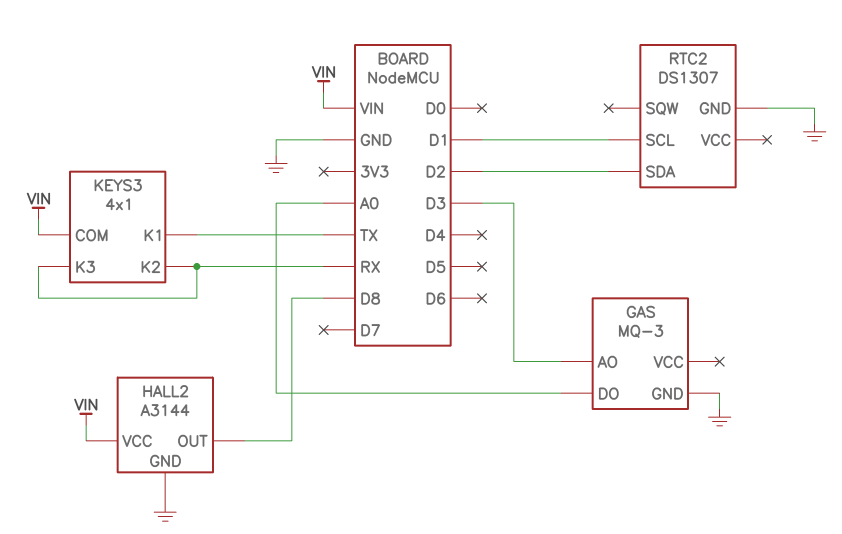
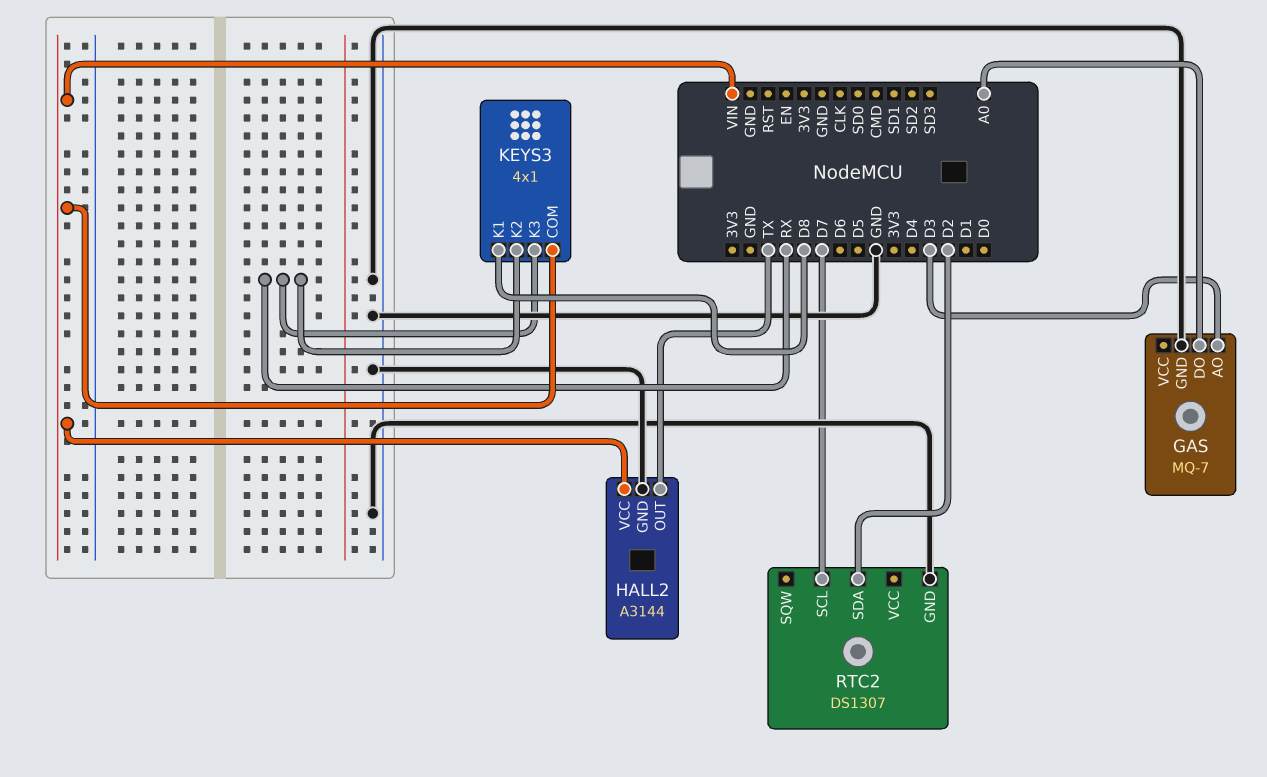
GAS: MQ-3 -> MQ-7
HALL2 pin OUT: D8 -> TX
KEYS3 pin K1: TX -> D8
RTC2 pin SCL: D1 -> D7

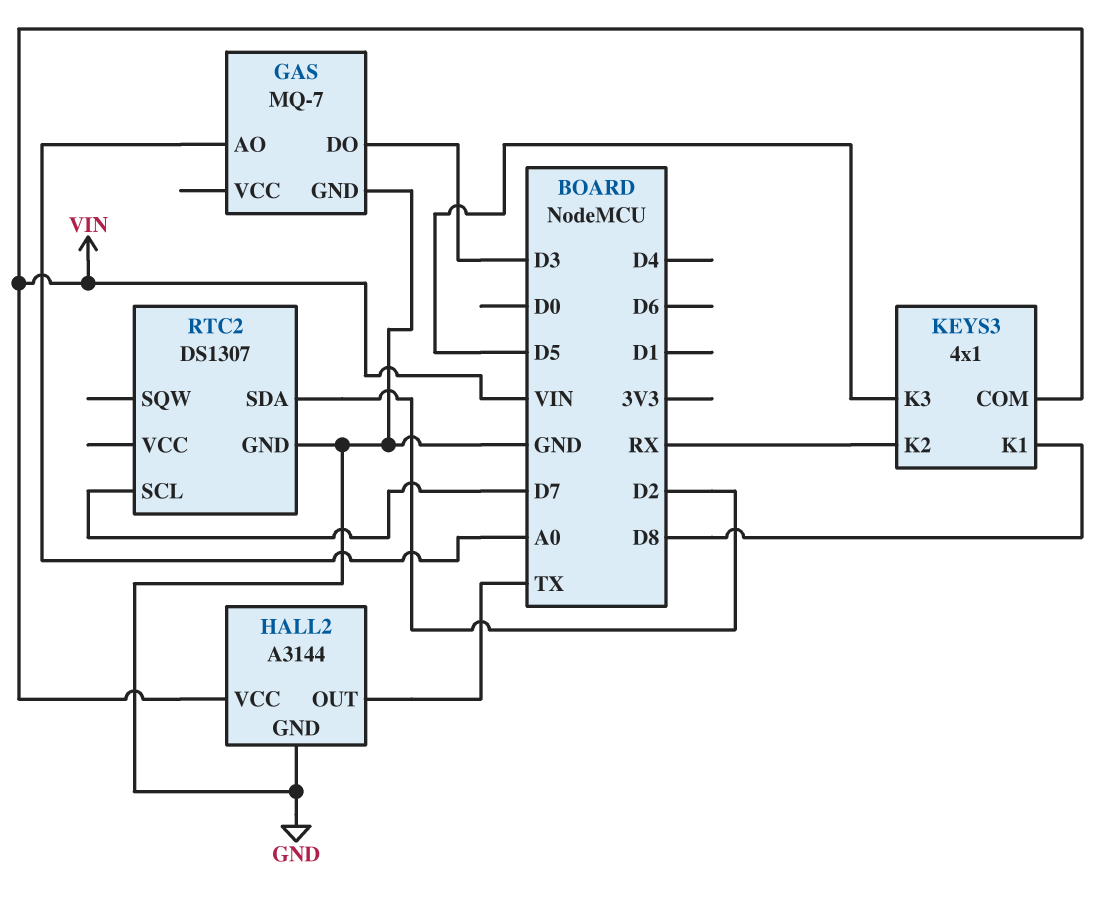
GAS pin AO: D3 -> A0
GAS pin DO: A0 -> D3
KEYS3 pin K3: RX -> D5

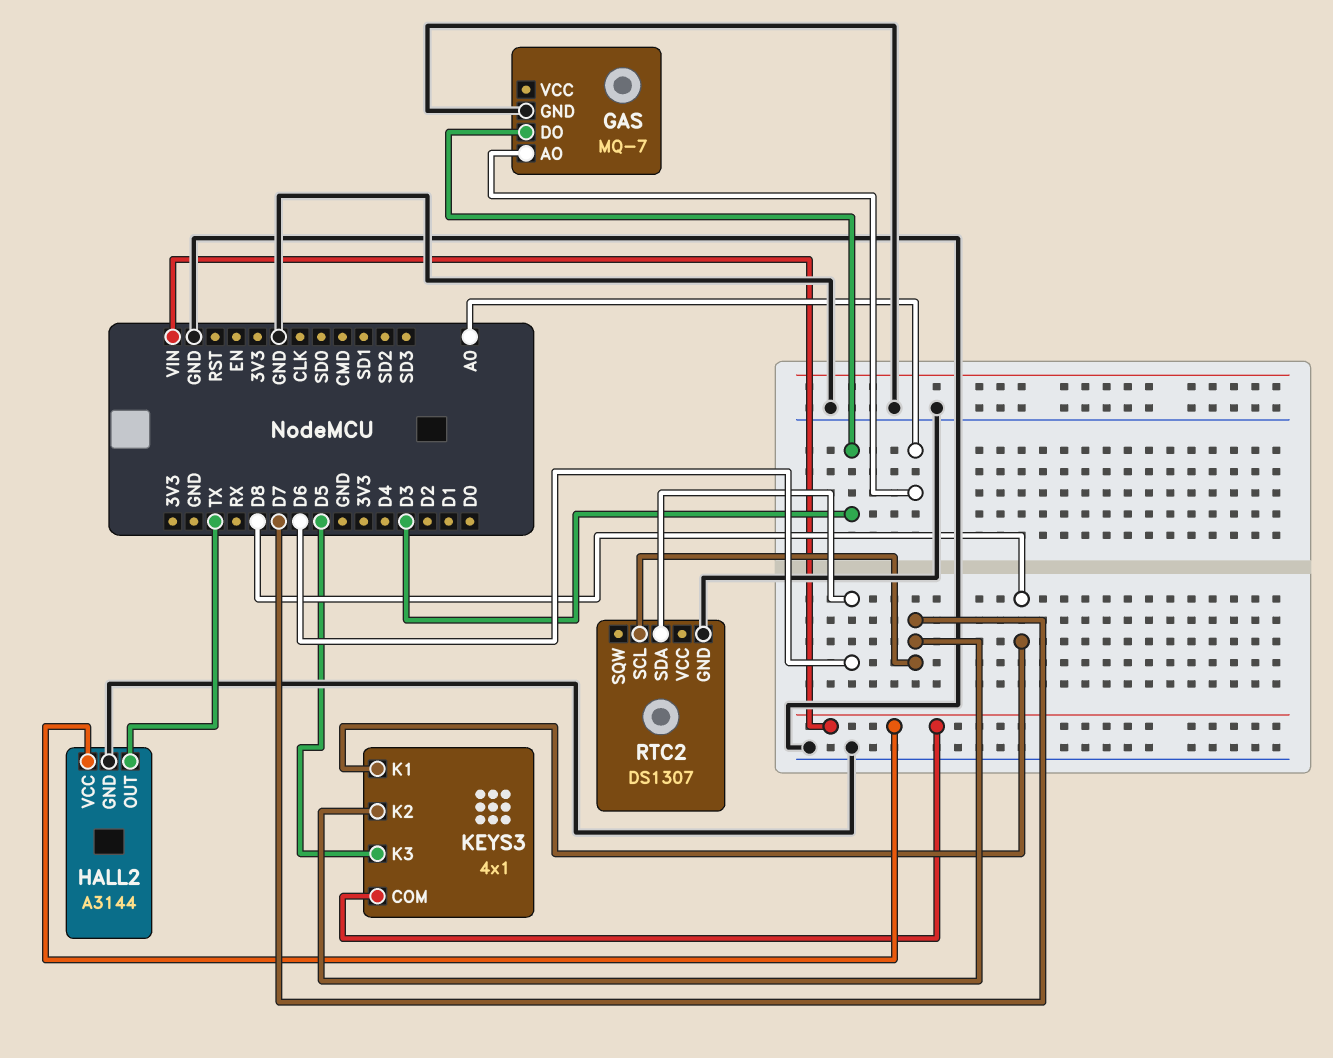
KEYS3 pin K2: RX -> D7
RTC2 pin SDA: D2 -> D6

